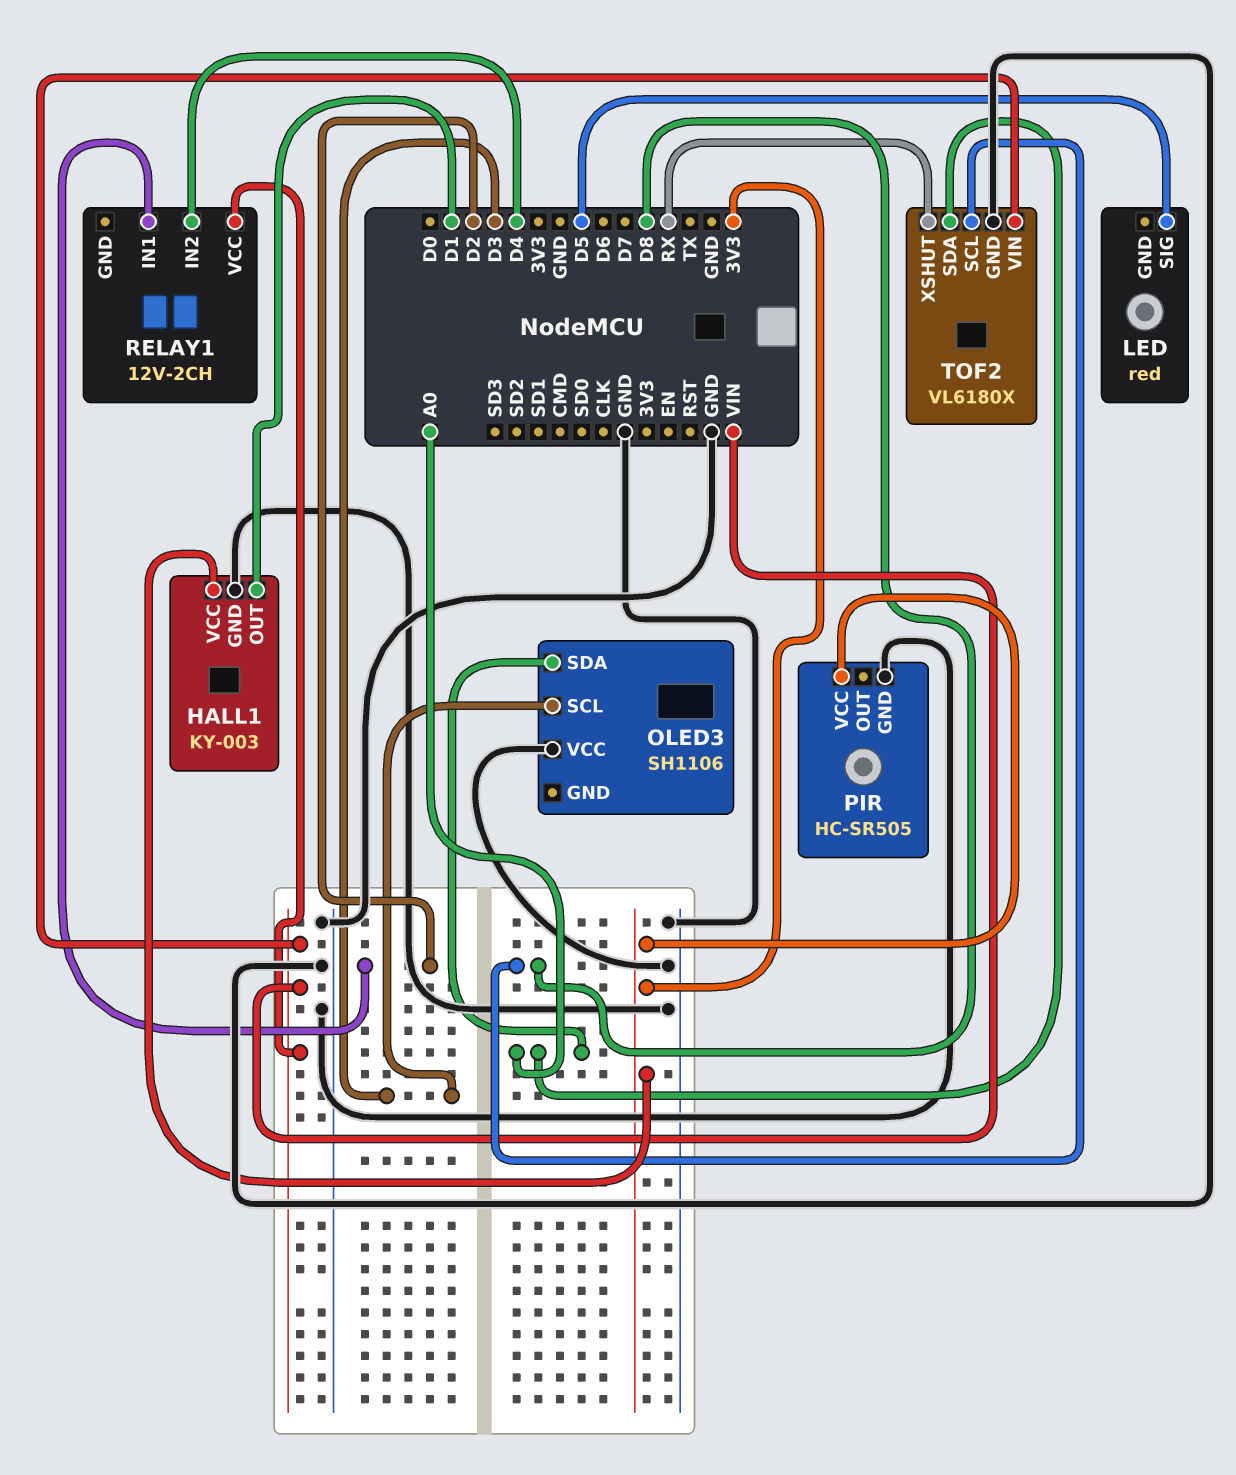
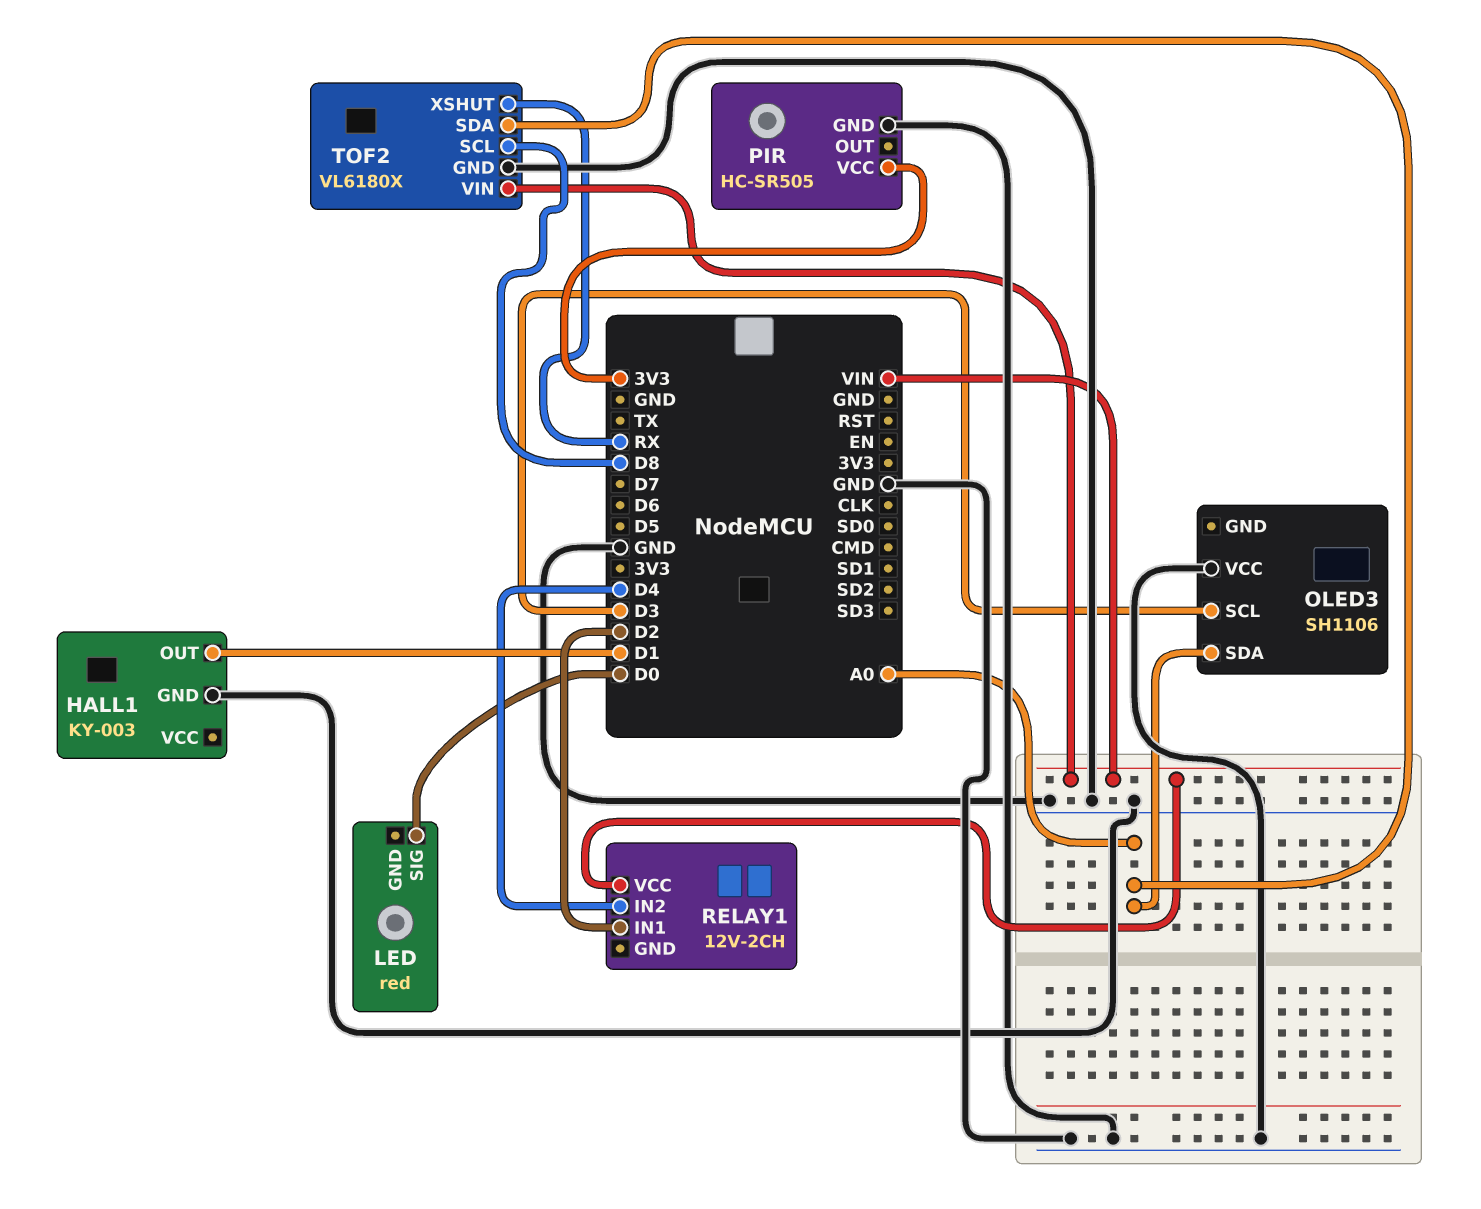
HALL1 pin VCC: 3V3 -> none
LED pin SIG: D5 -> D0

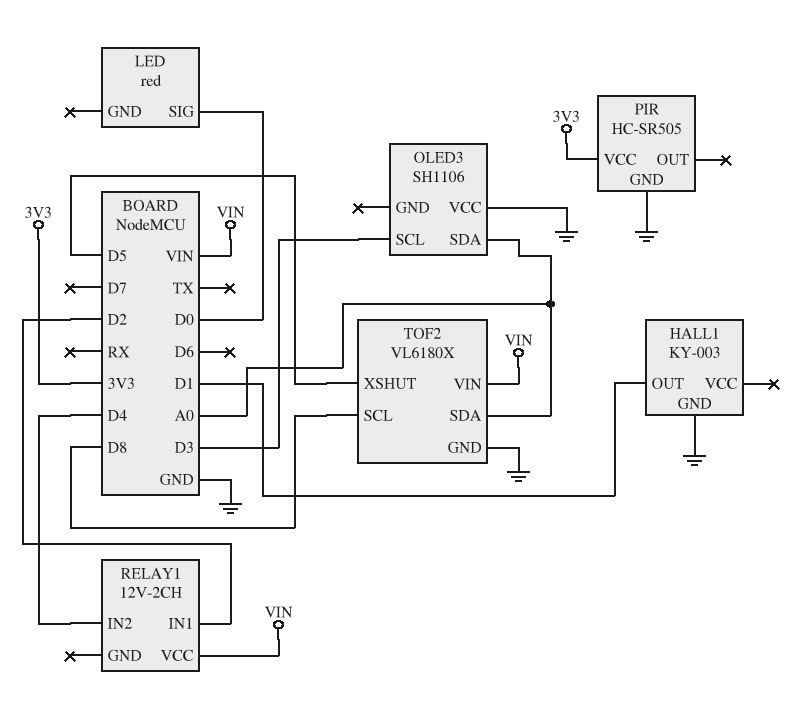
TOF2 pin XSHUT: RX -> D5

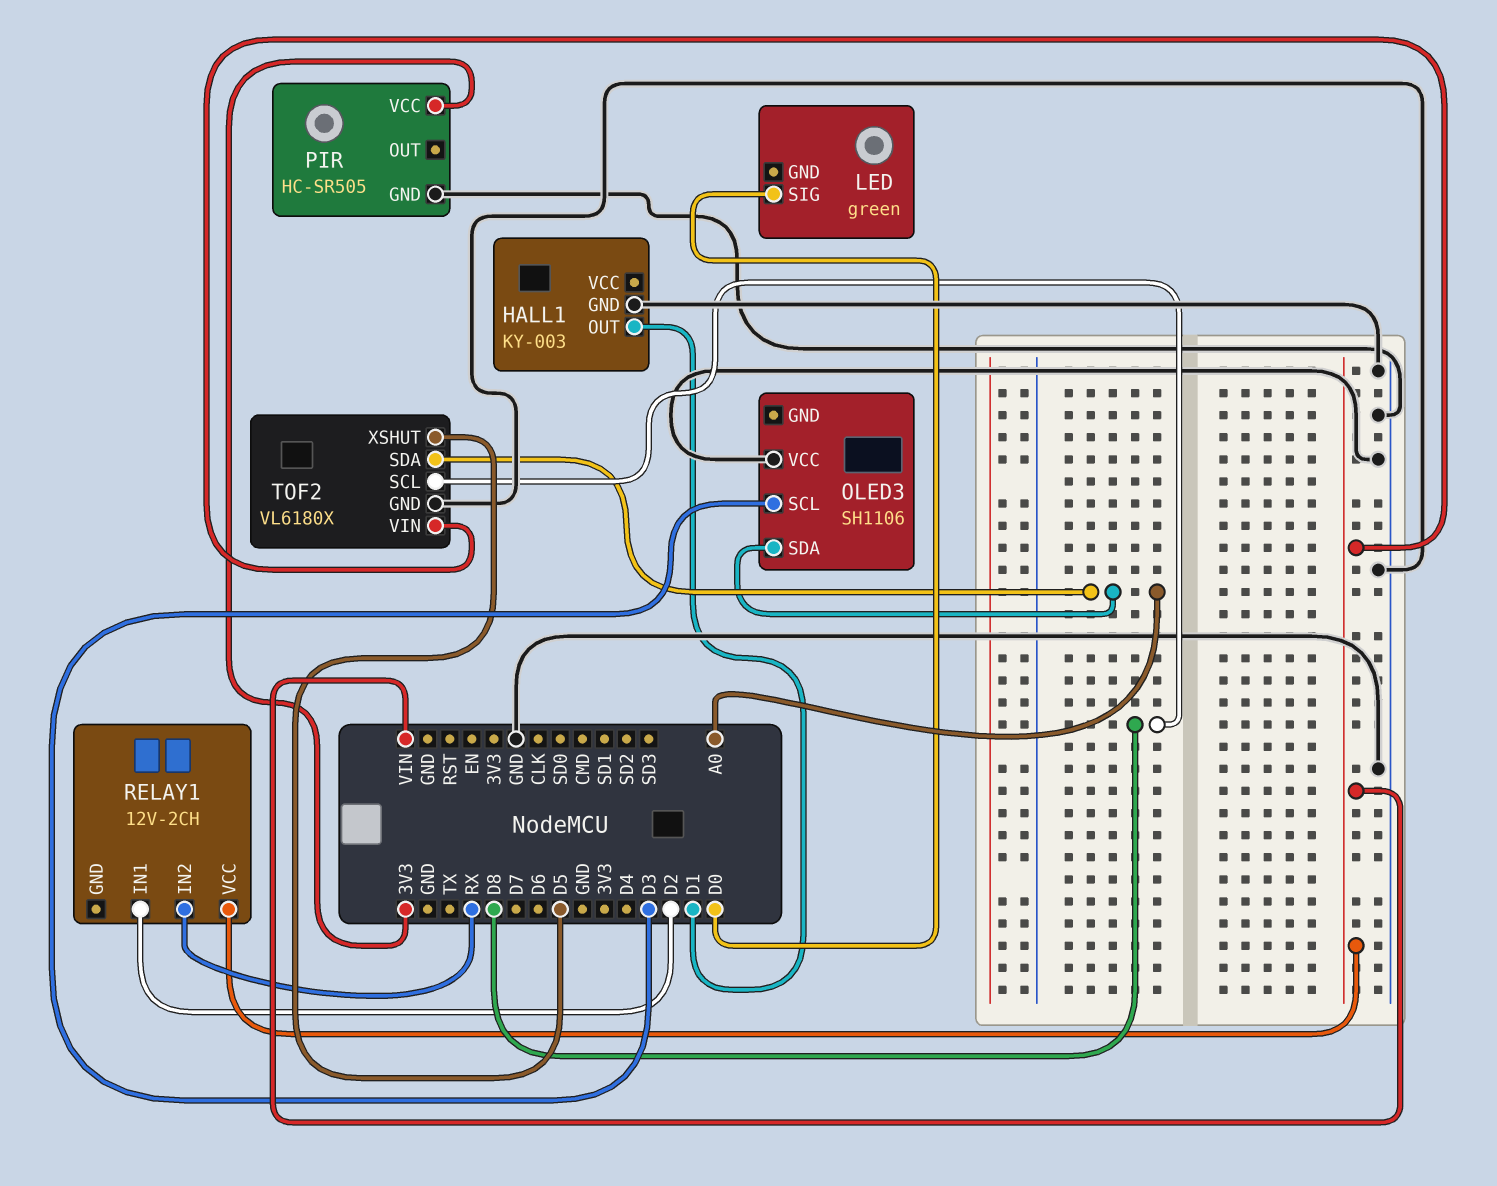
LED: red -> green
RELAY1 pin IN2: D4 -> RX

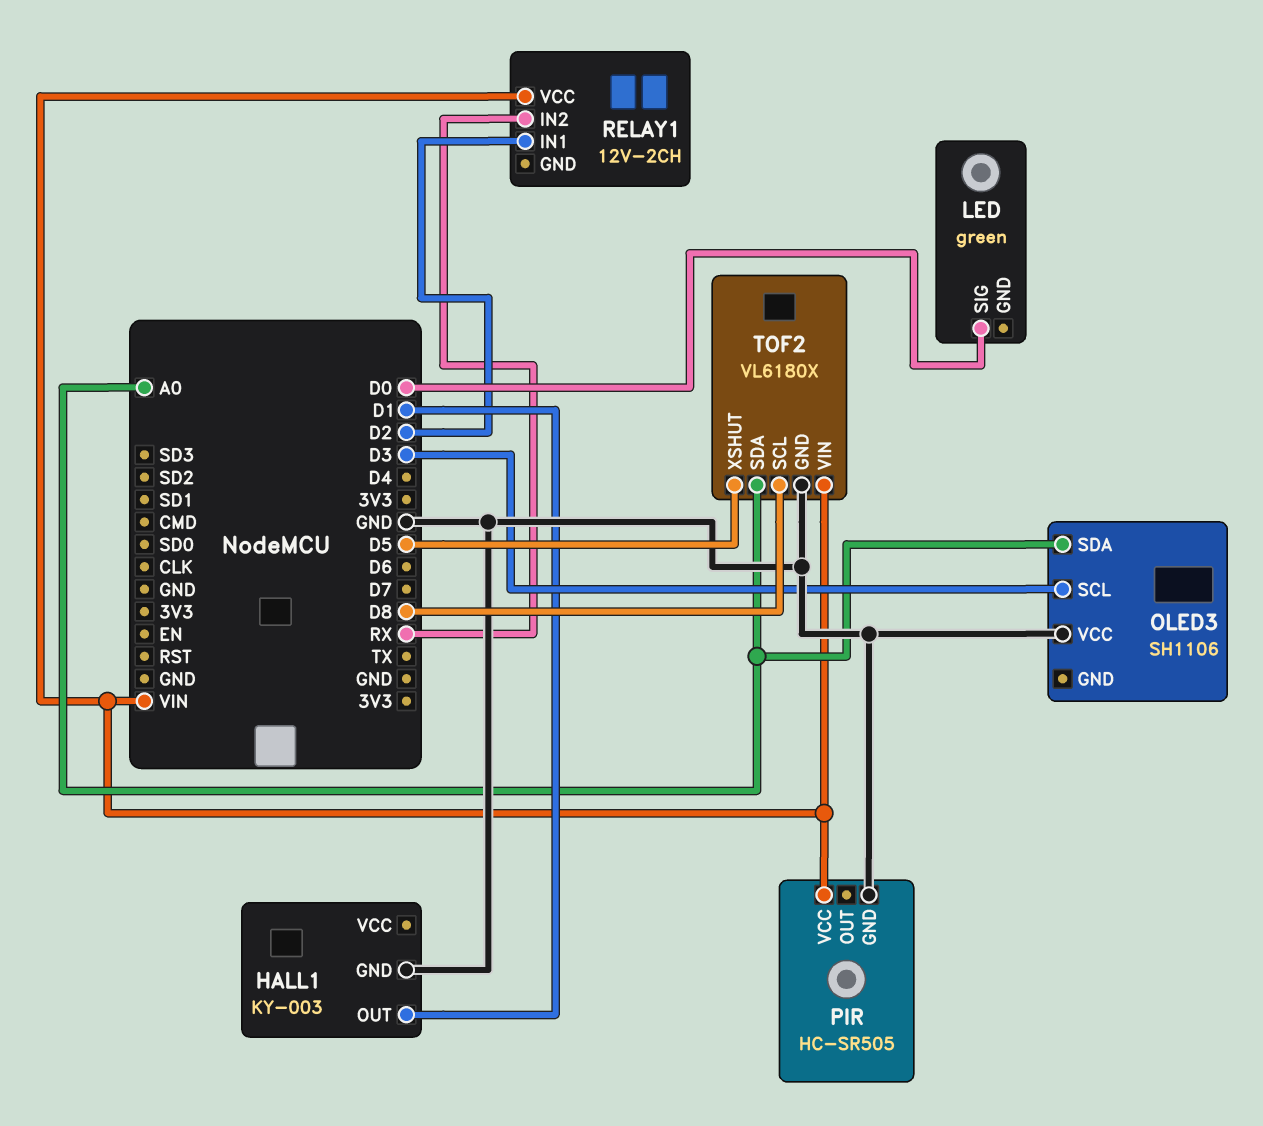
PIR pin VCC: 3V3 -> VIN

